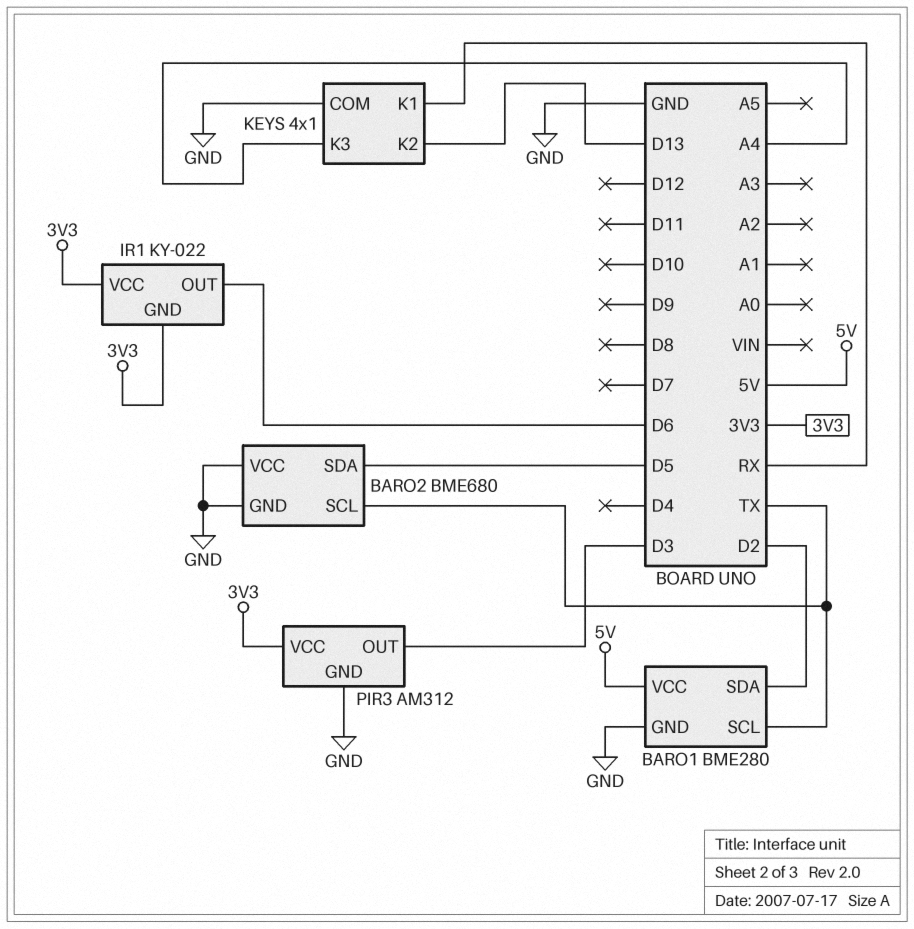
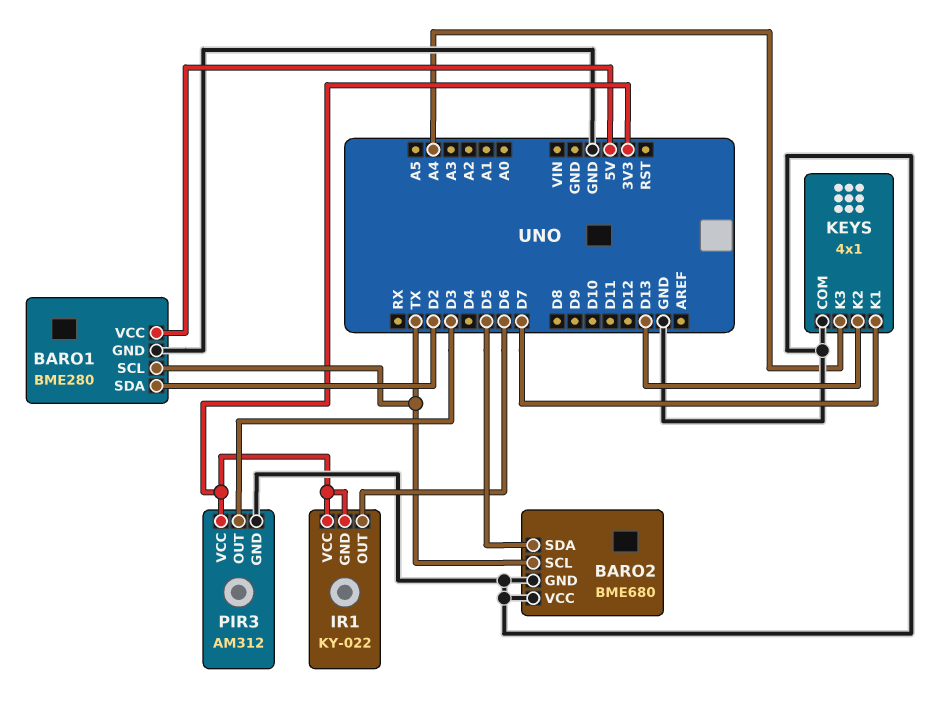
KEYS pin K1: RX -> D7

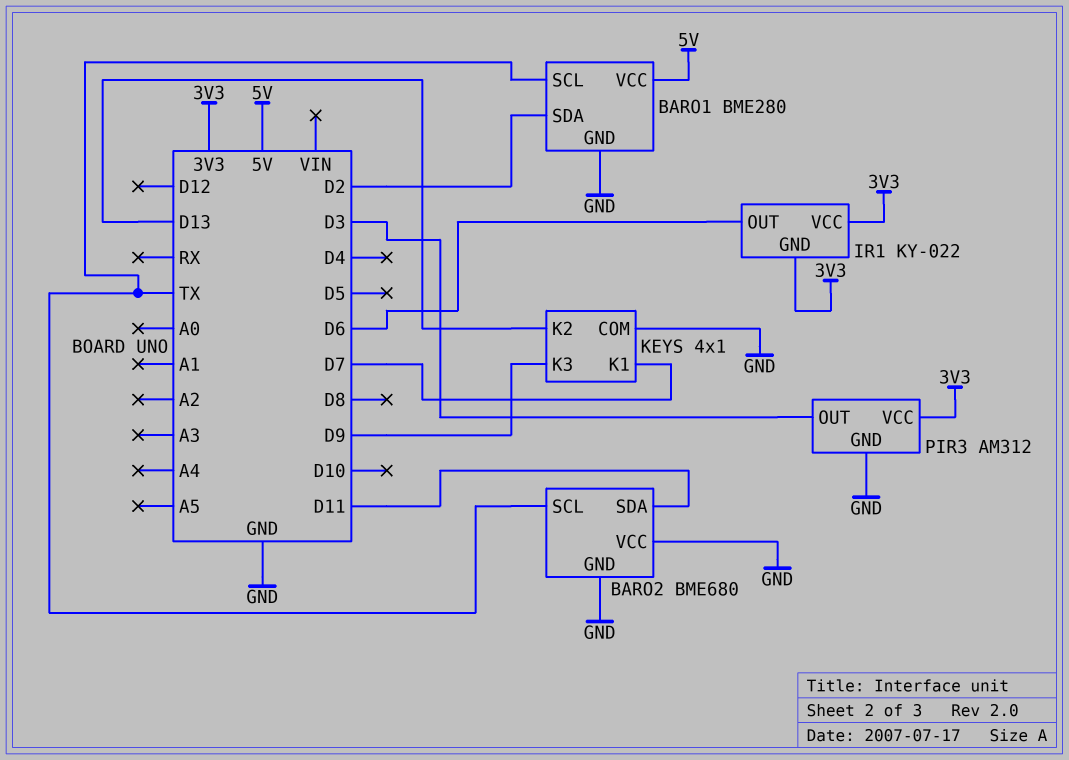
BARO2 pin SDA: D5 -> D11
KEYS pin K3: A4 -> D9

